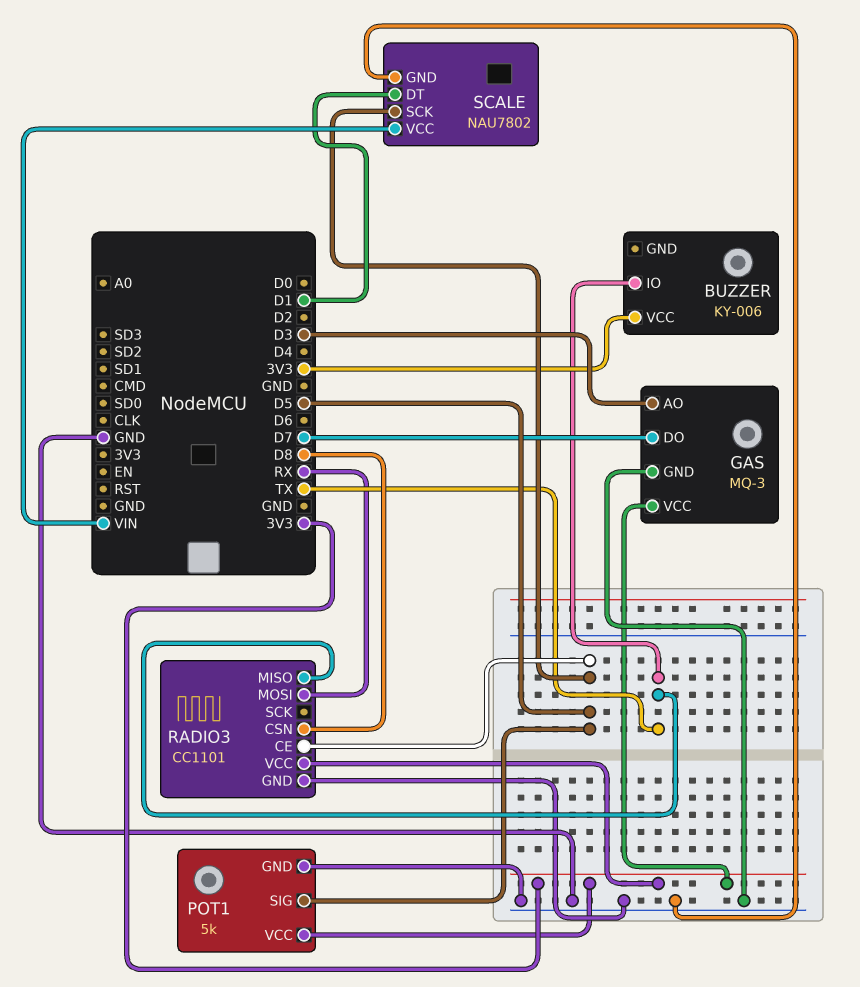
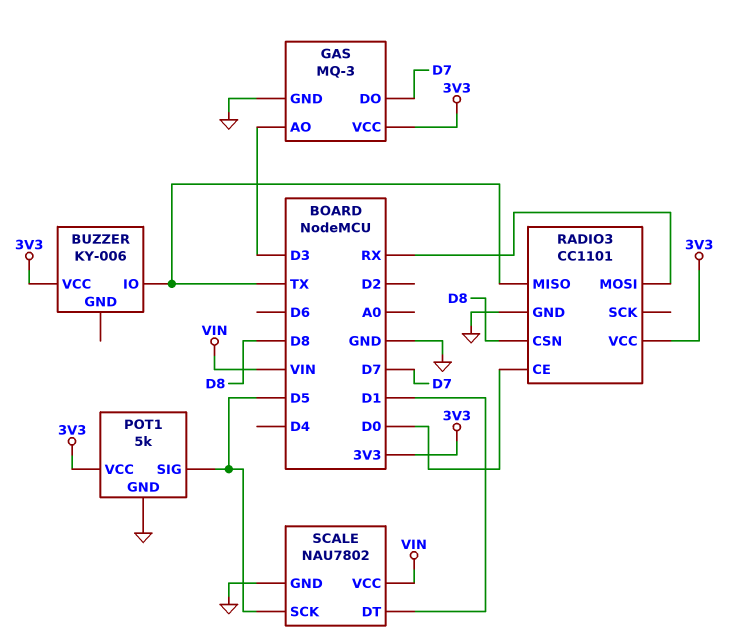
RADIO3 pin CE: D5 -> D0

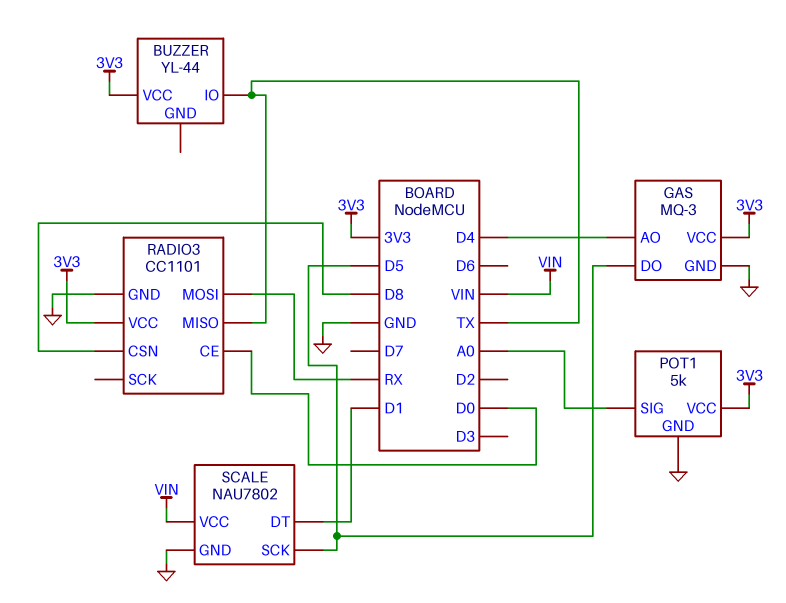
BUZZER: KY-006 -> YL-44
GAS pin AO: D3 -> D4
GAS pin DO: D7 -> D5
POT1 pin SIG: D5 -> A0

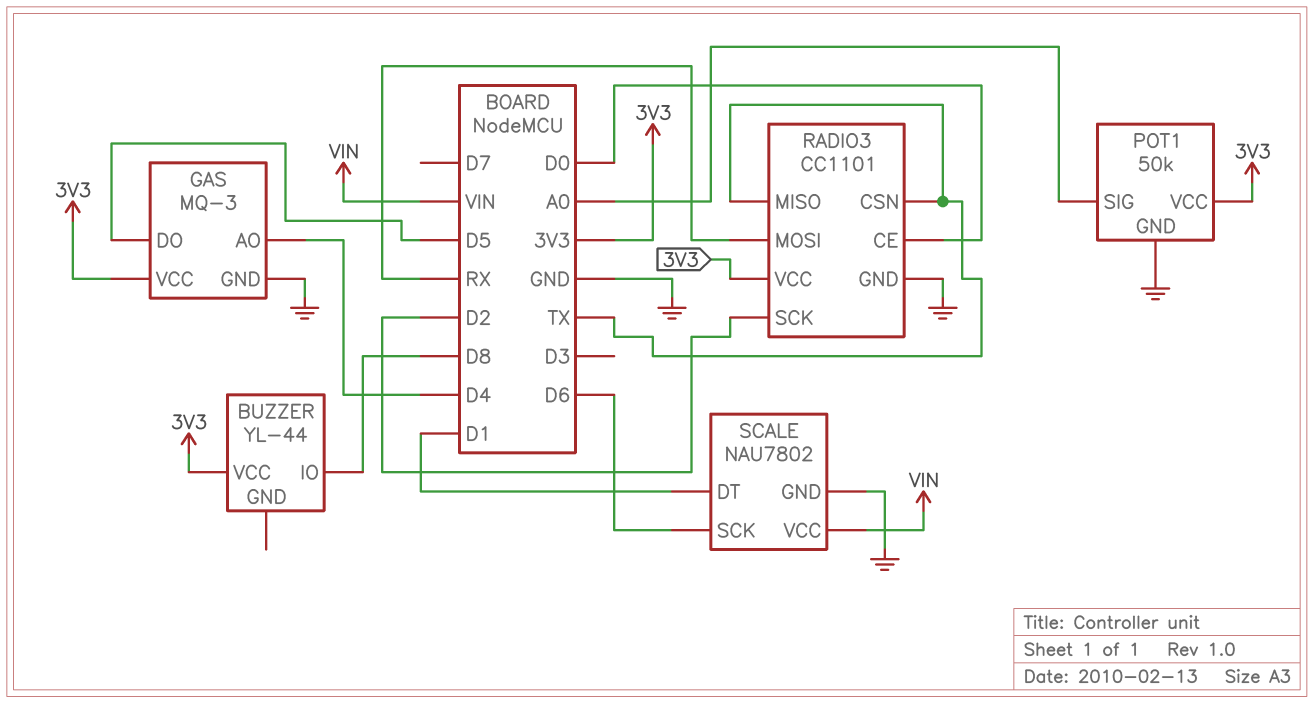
BUZZER pin IO: TX -> D8
POT1: 5k -> 50k
RADIO3 pin CSN: D8 -> TX
RADIO3 pin SCK: none -> D2
SCALE pin SCK: D5 -> D6

